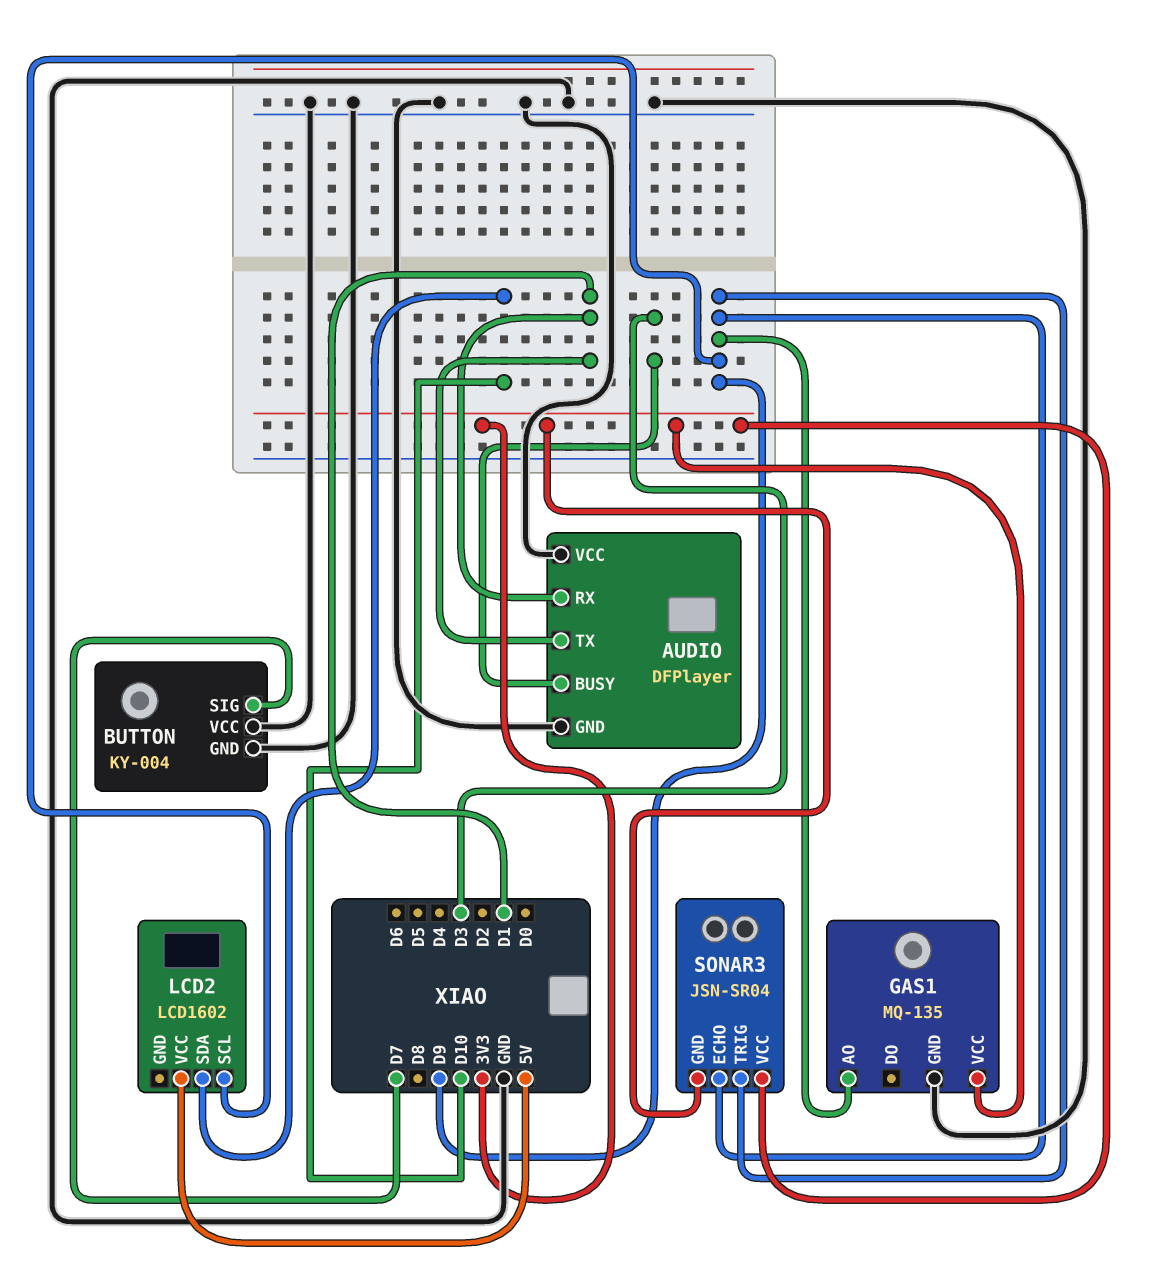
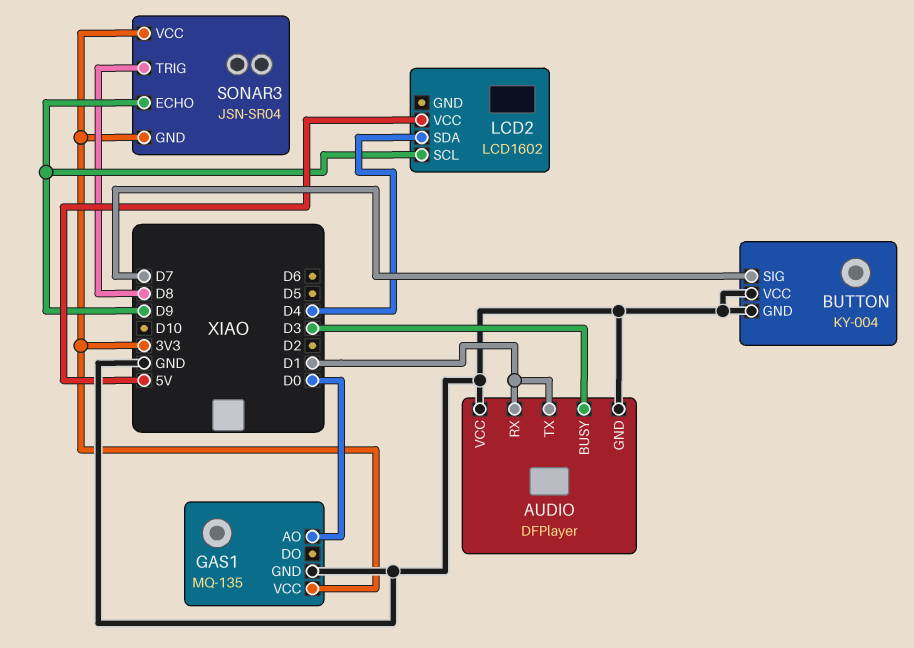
GAS1 pin AO: D9 -> D0
LCD2 pin SDA: D10 -> D4
SONAR3 pin TRIG: D9 -> D8

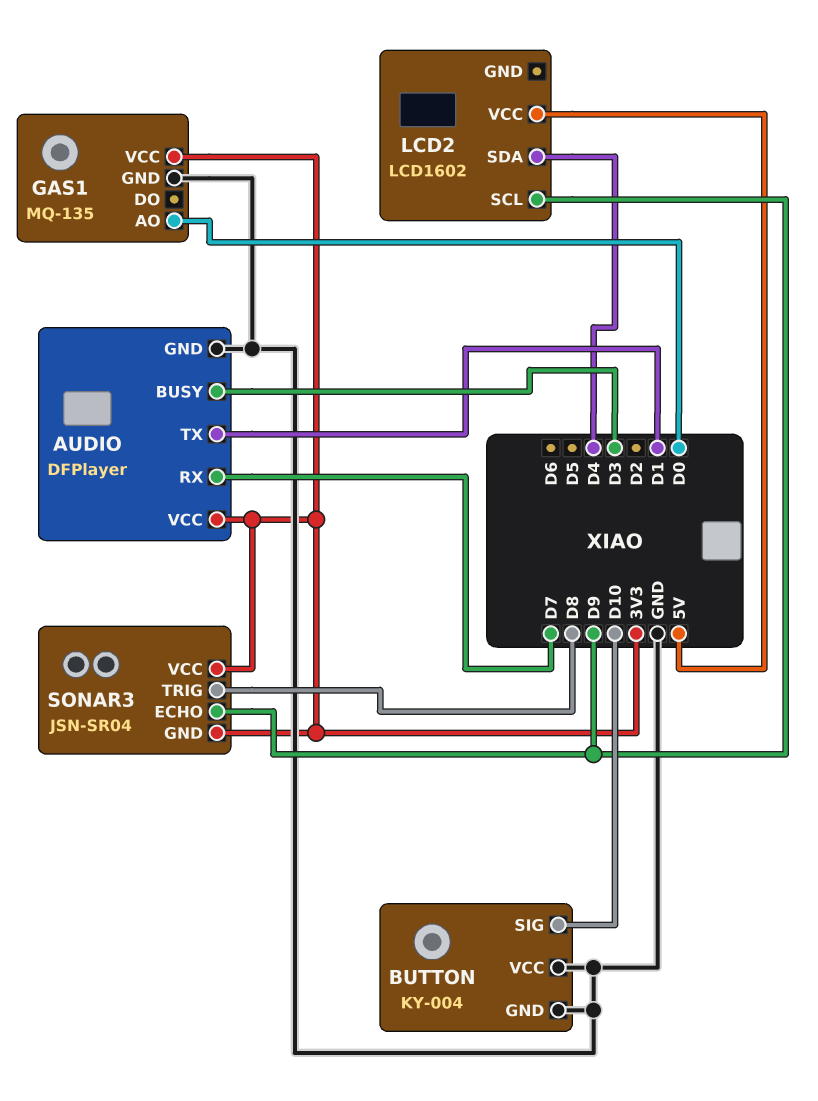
AUDIO pin RX: D1 -> D7
AUDIO pin VCC: GND -> 3V3
BUTTON pin SIG: D7 -> D10

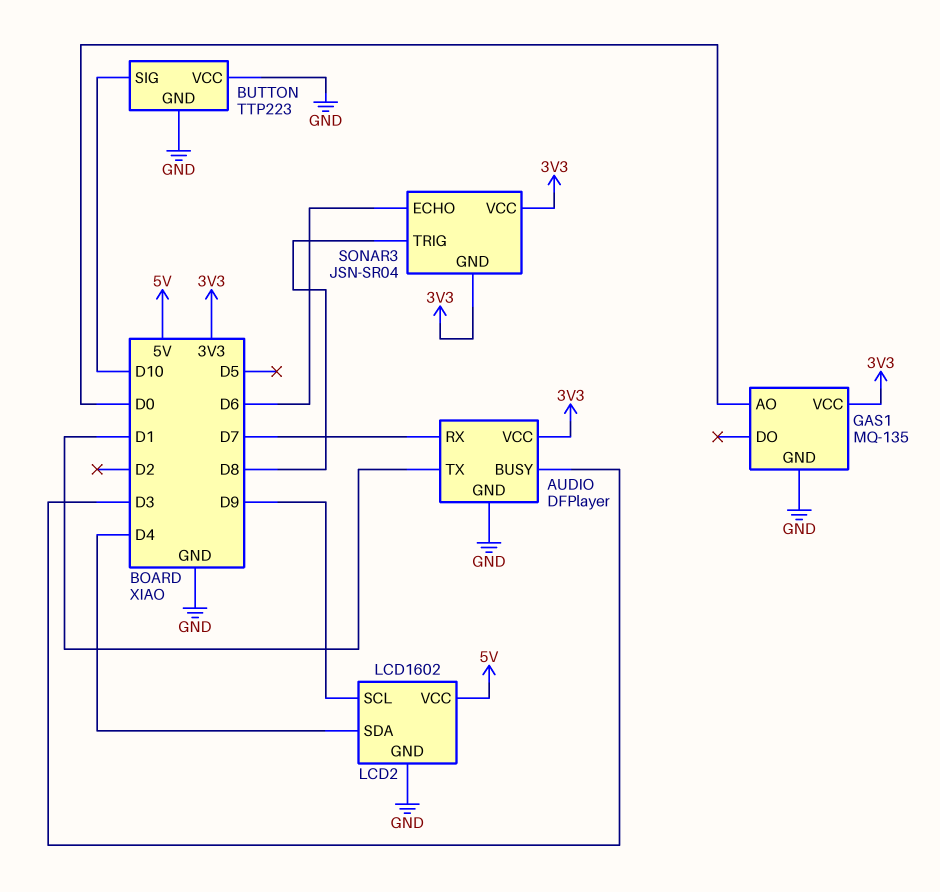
BUTTON: KY-004 -> TTP223
LCD2 pin GND: none -> GND
SONAR3 pin ECHO: D9 -> D6

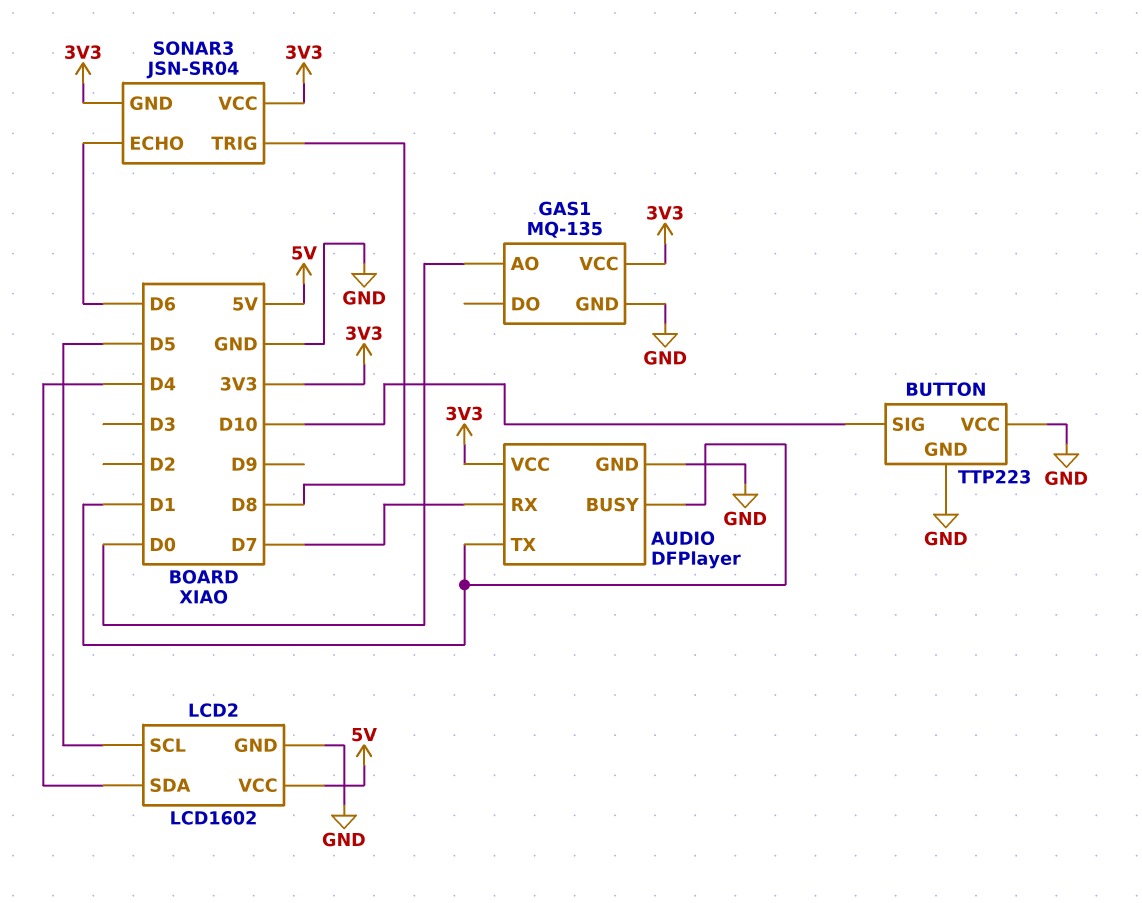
AUDIO pin BUSY: D3 -> D1
LCD2 pin SCL: D9 -> D5

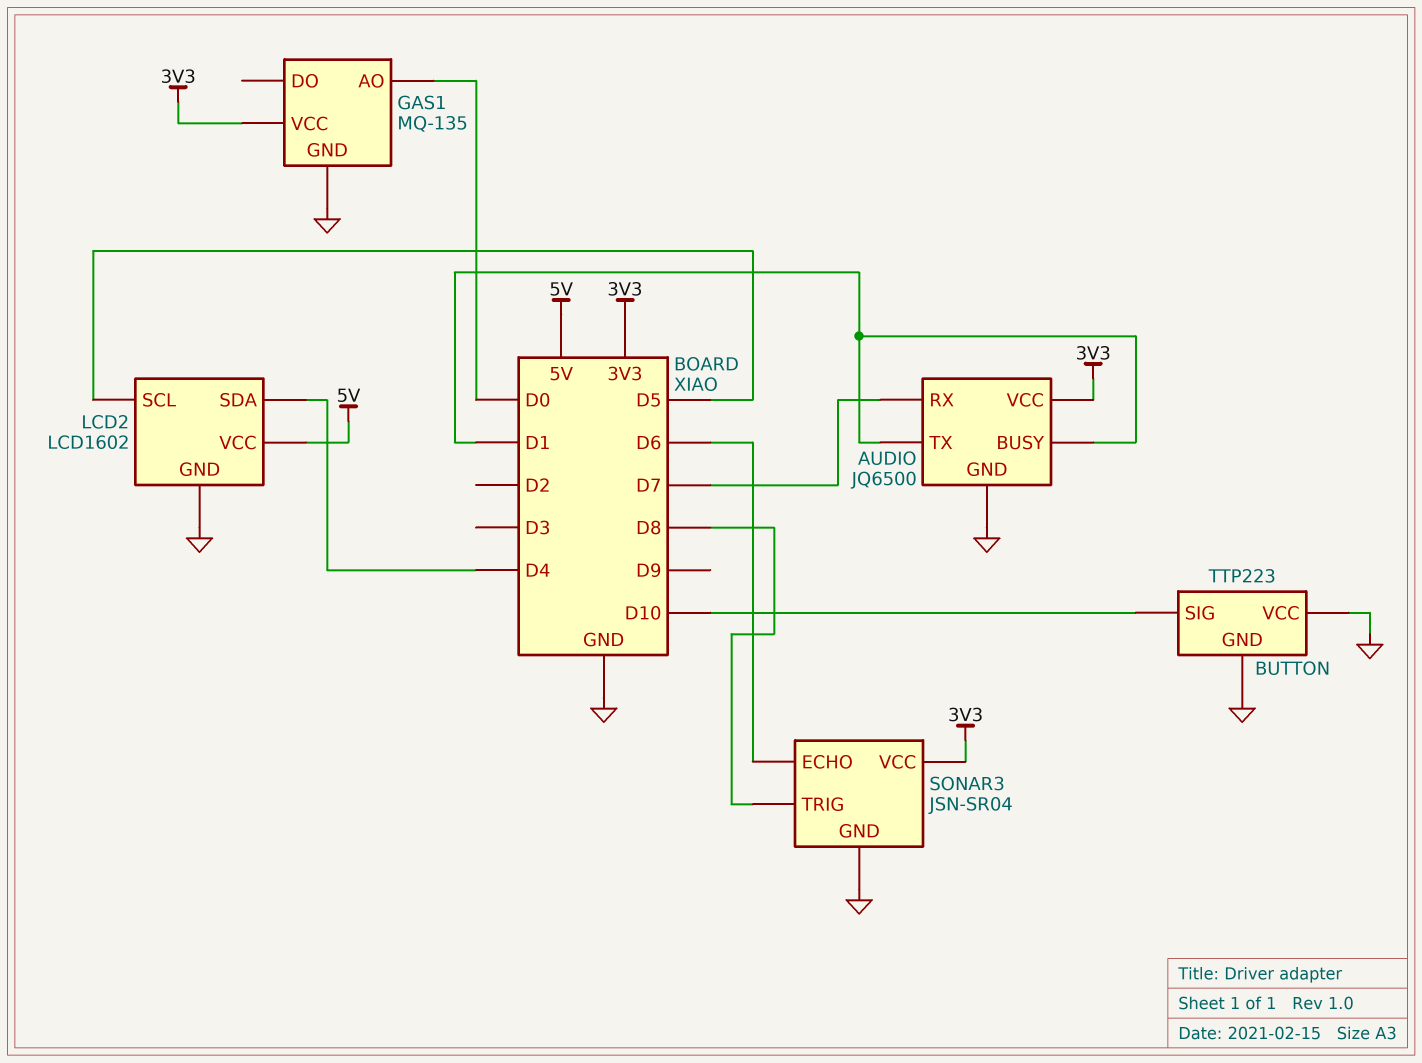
AUDIO: DFPlayer -> JQ6500
SONAR3 pin GND: 3V3 -> GND

